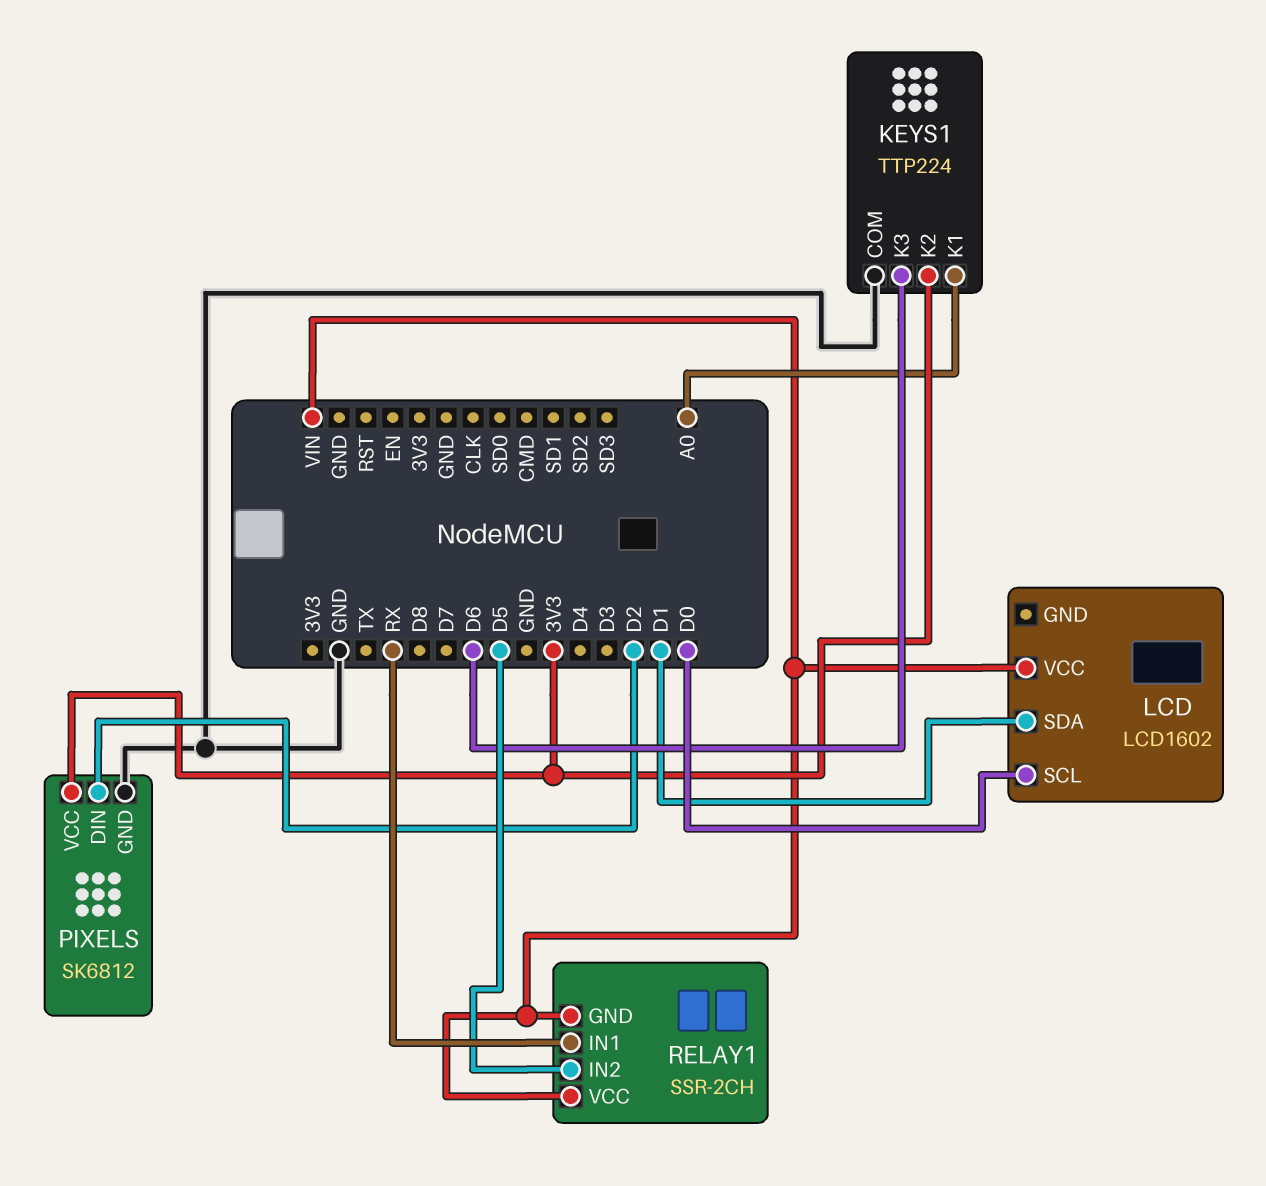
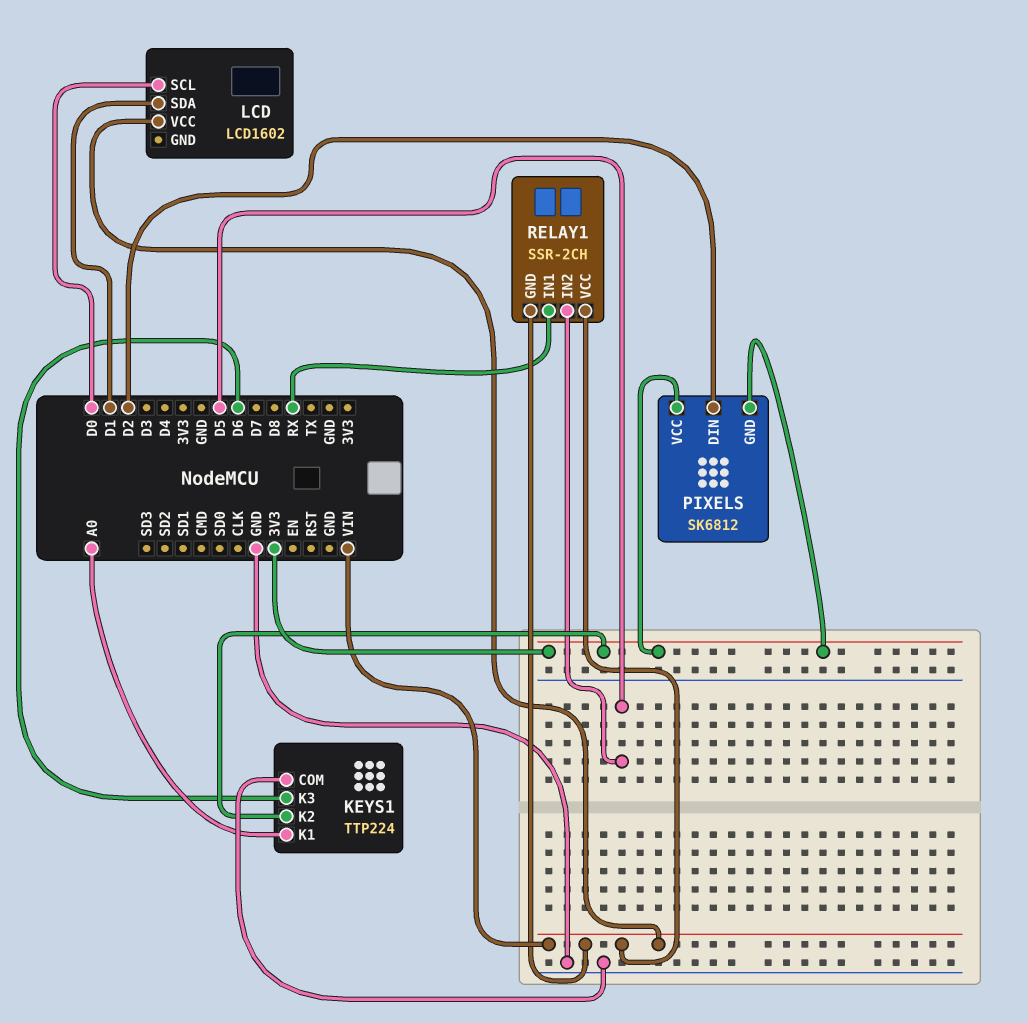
PIXELS pin GND: GND -> 3V3

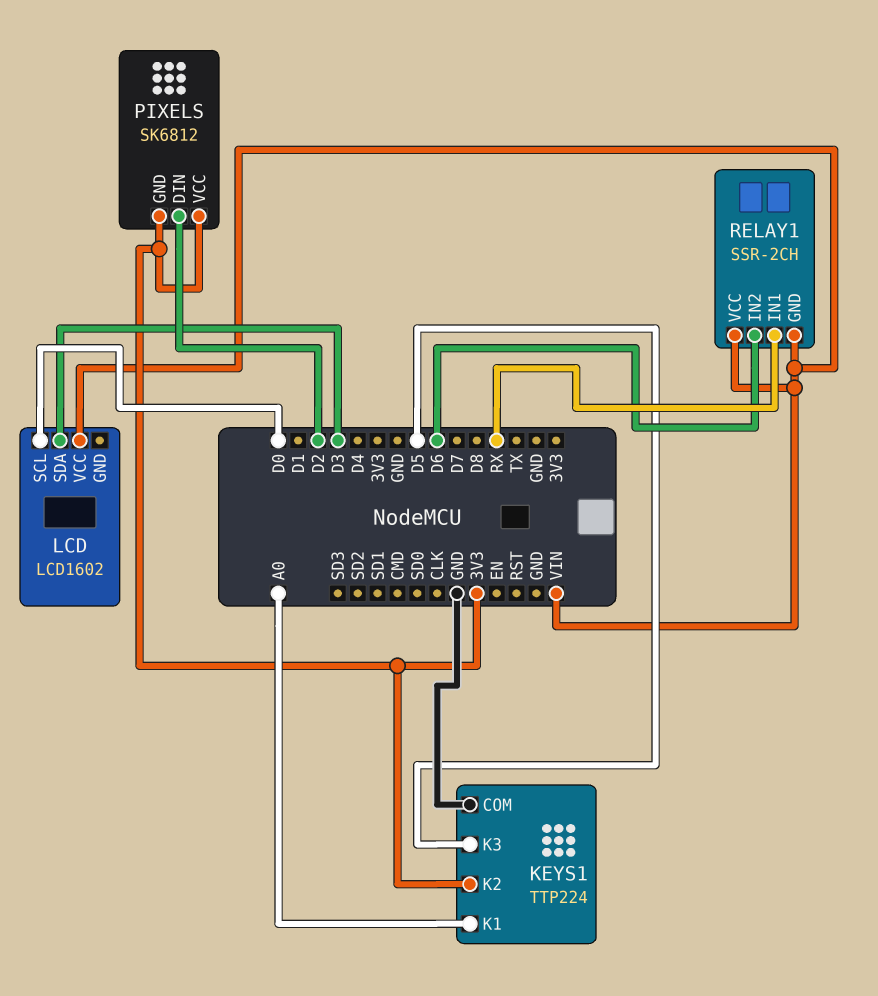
KEYS1 pin K3: D6 -> D5
LCD pin SDA: D1 -> D3
RELAY1 pin IN2: D5 -> D6

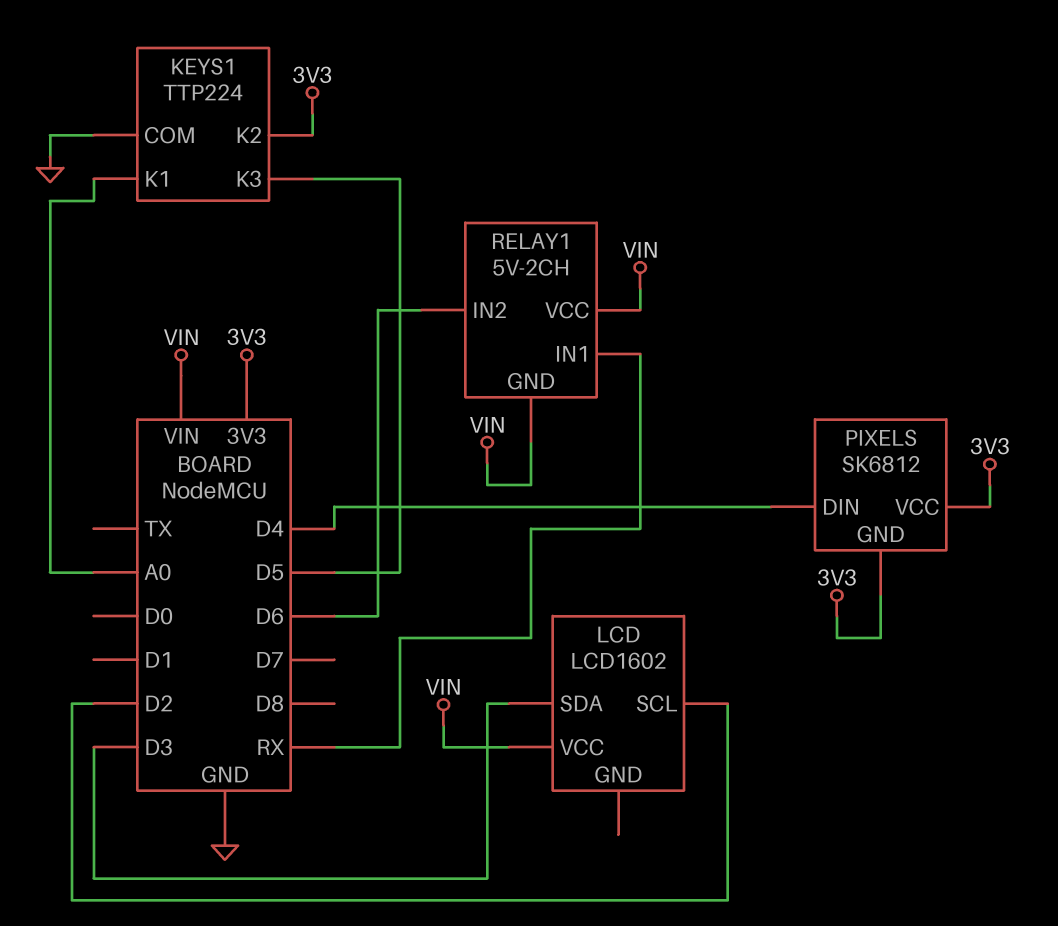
LCD pin SCL: D0 -> D2
PIXELS pin DIN: D2 -> D4
RELAY1: SSR-2CH -> 5V-2CH

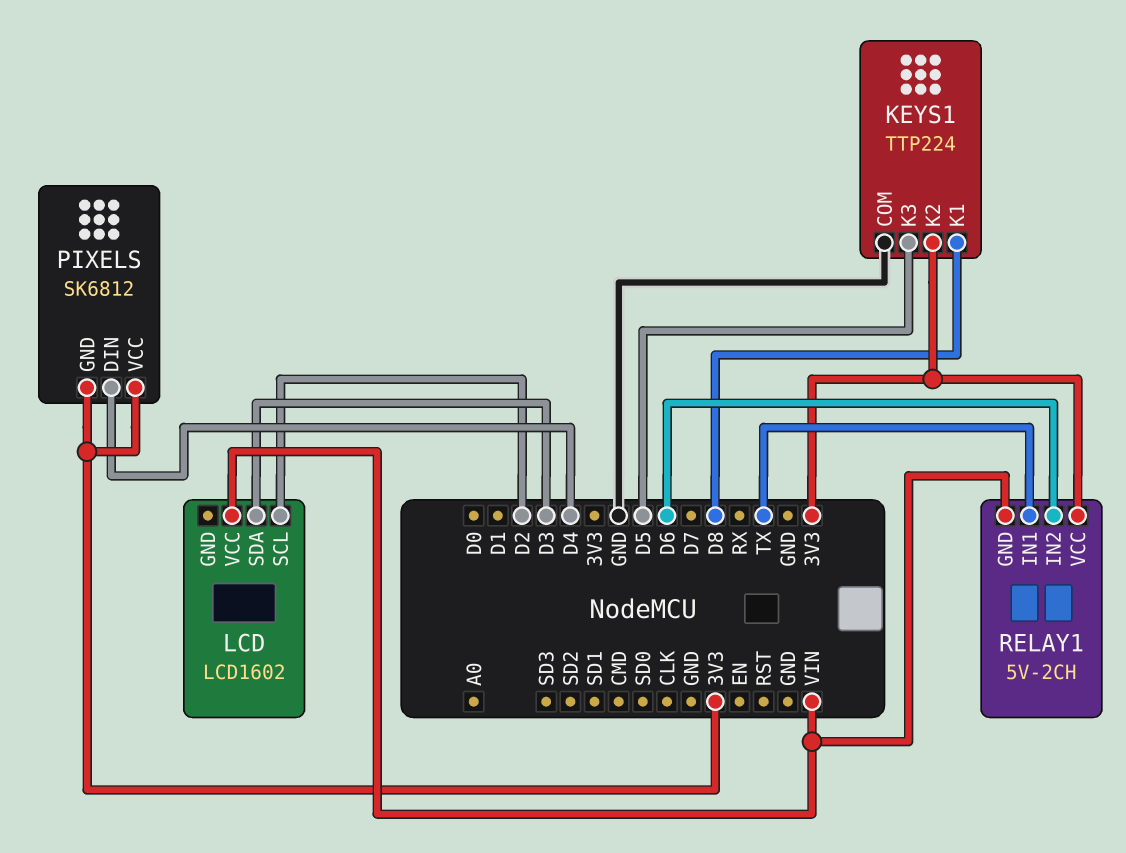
KEYS1 pin K1: A0 -> D8
RELAY1 pin IN1: RX -> TX
RELAY1 pin VCC: VIN -> 3V3

